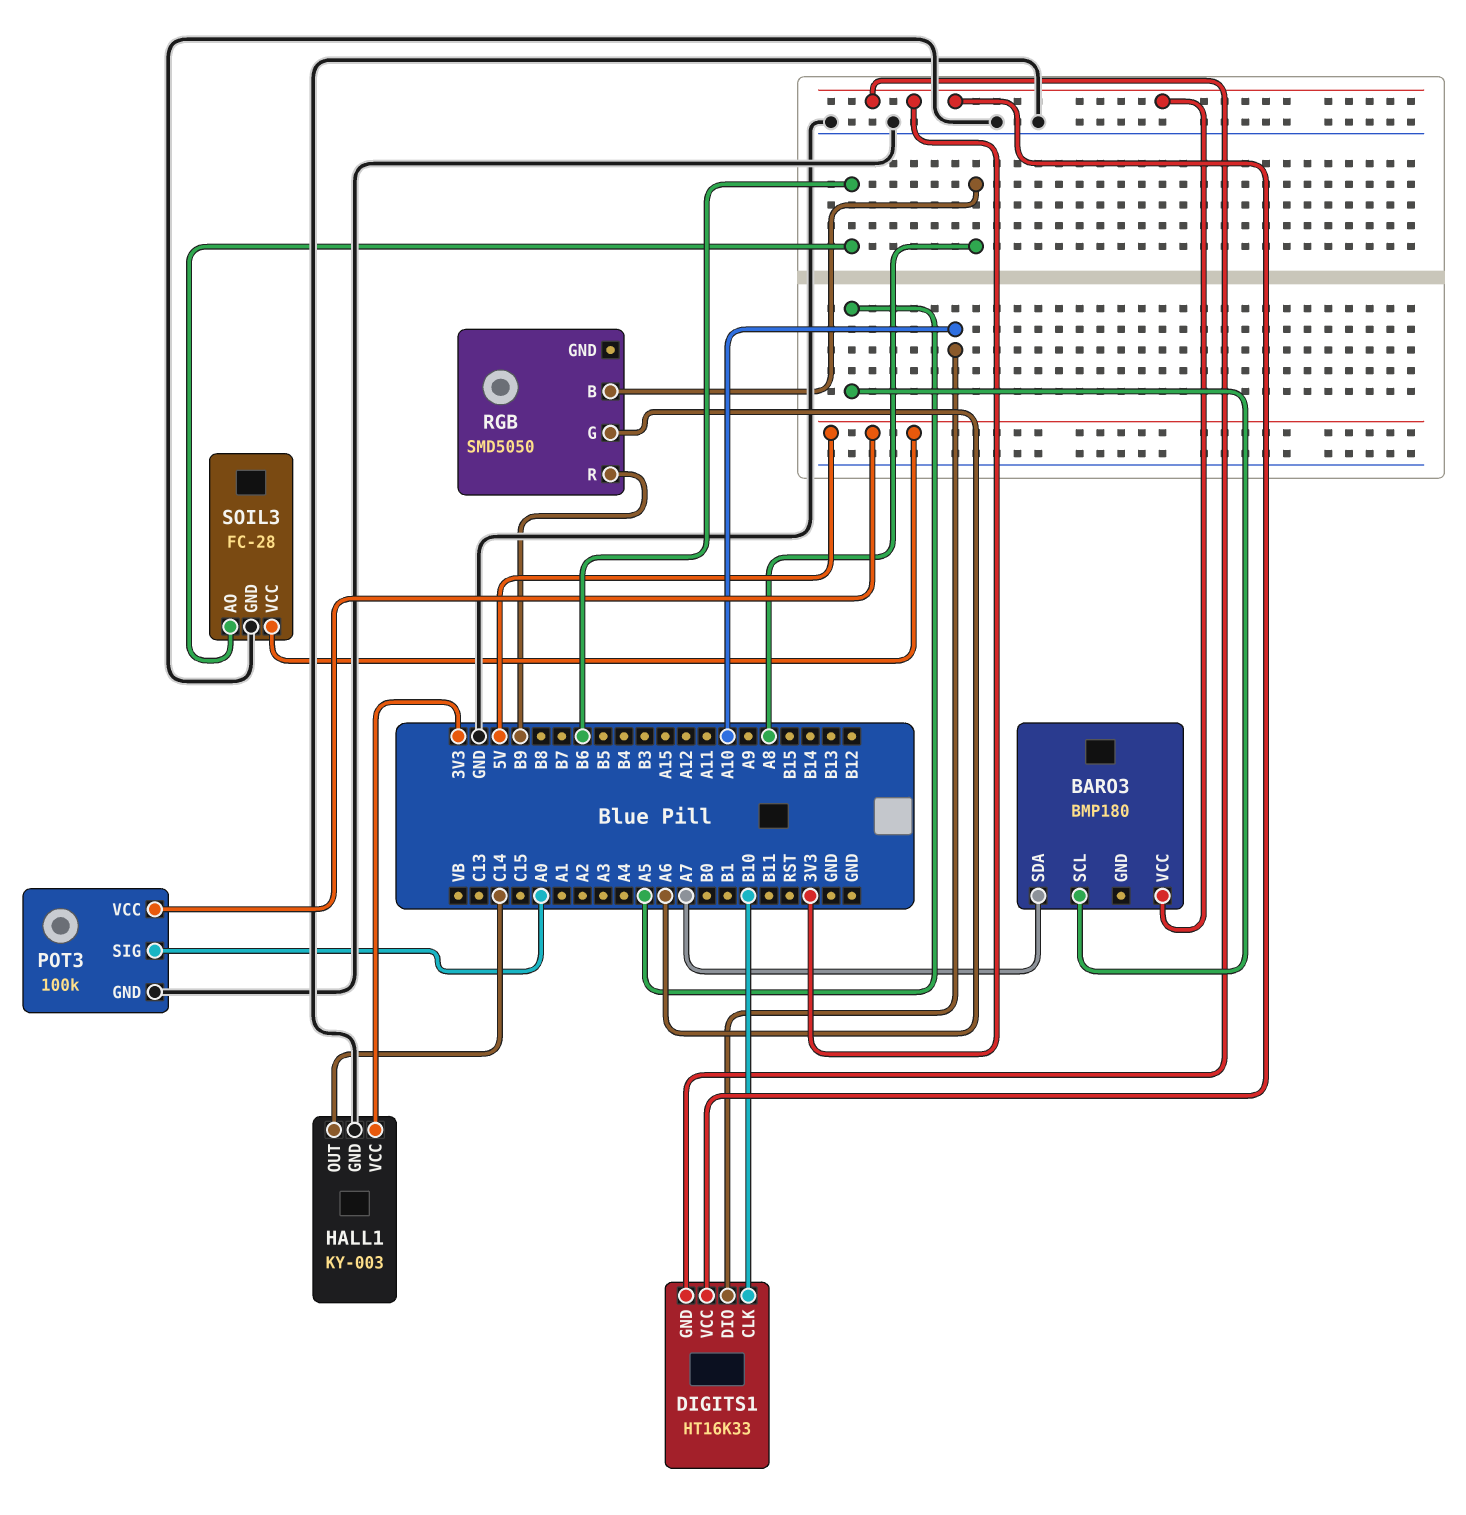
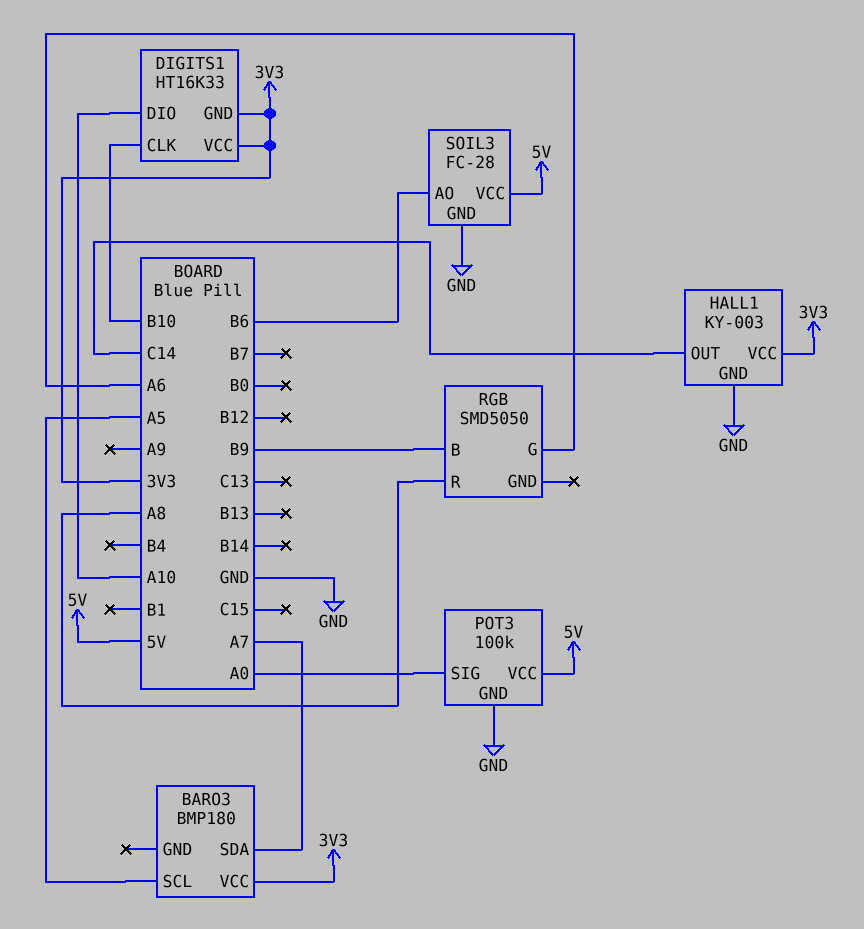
RGB pin B: A8 -> B9
RGB pin R: B9 -> A8

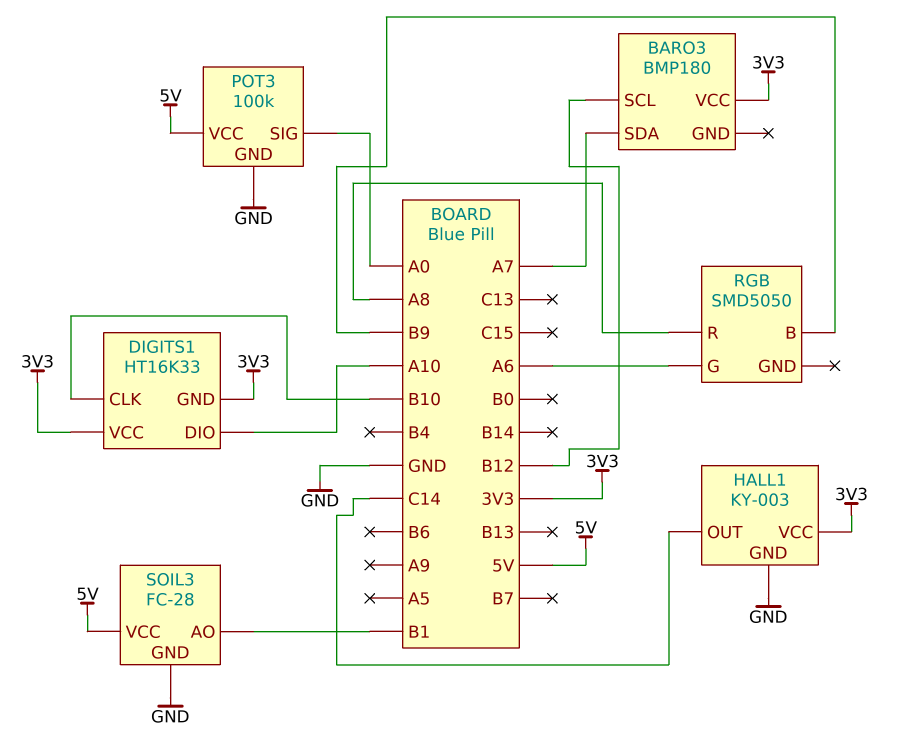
BARO3 pin SCL: A5 -> B12
SOIL3 pin AO: B6 -> B1

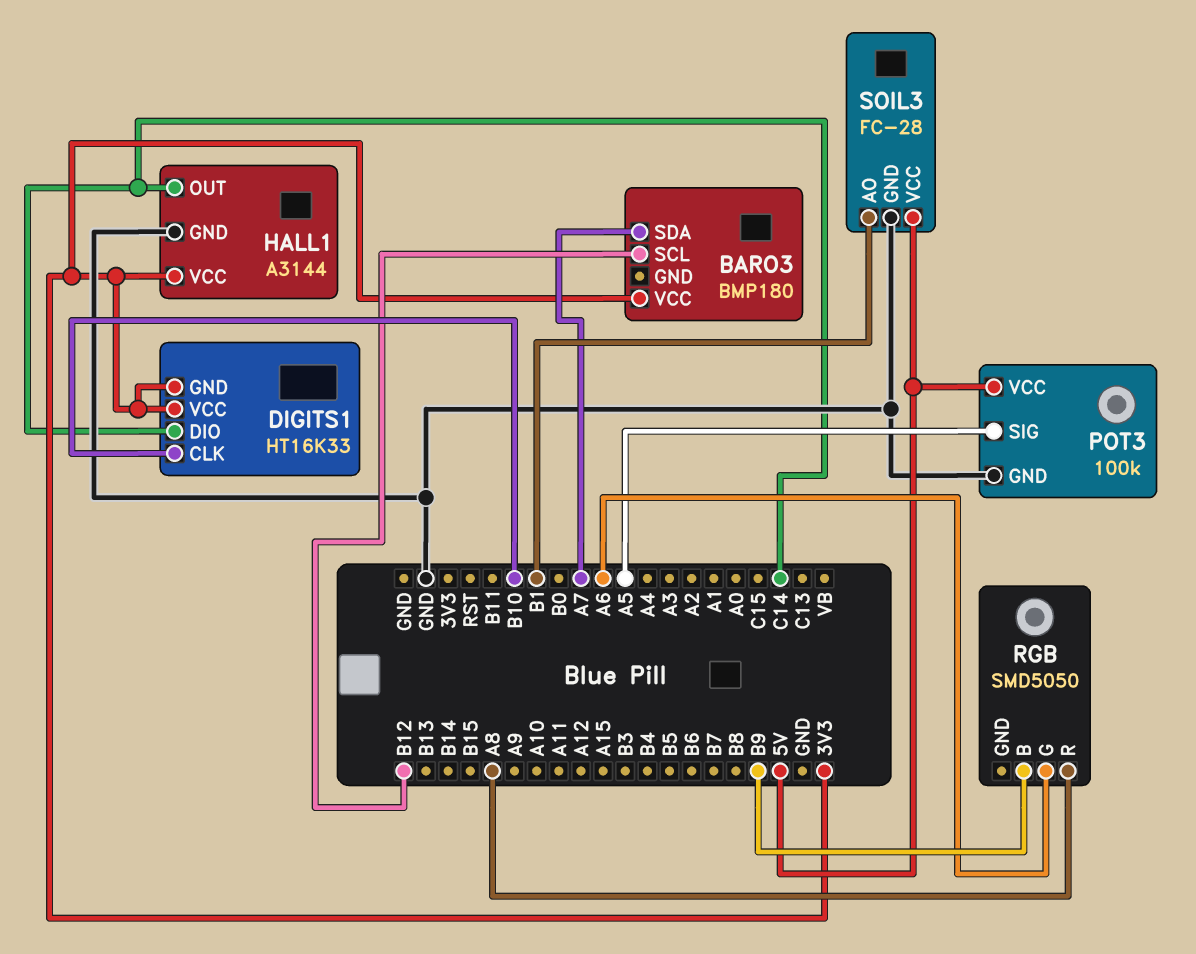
DIGITS1 pin DIO: A10 -> C14
HALL1: KY-003 -> A3144
POT3 pin SIG: A0 -> A5

